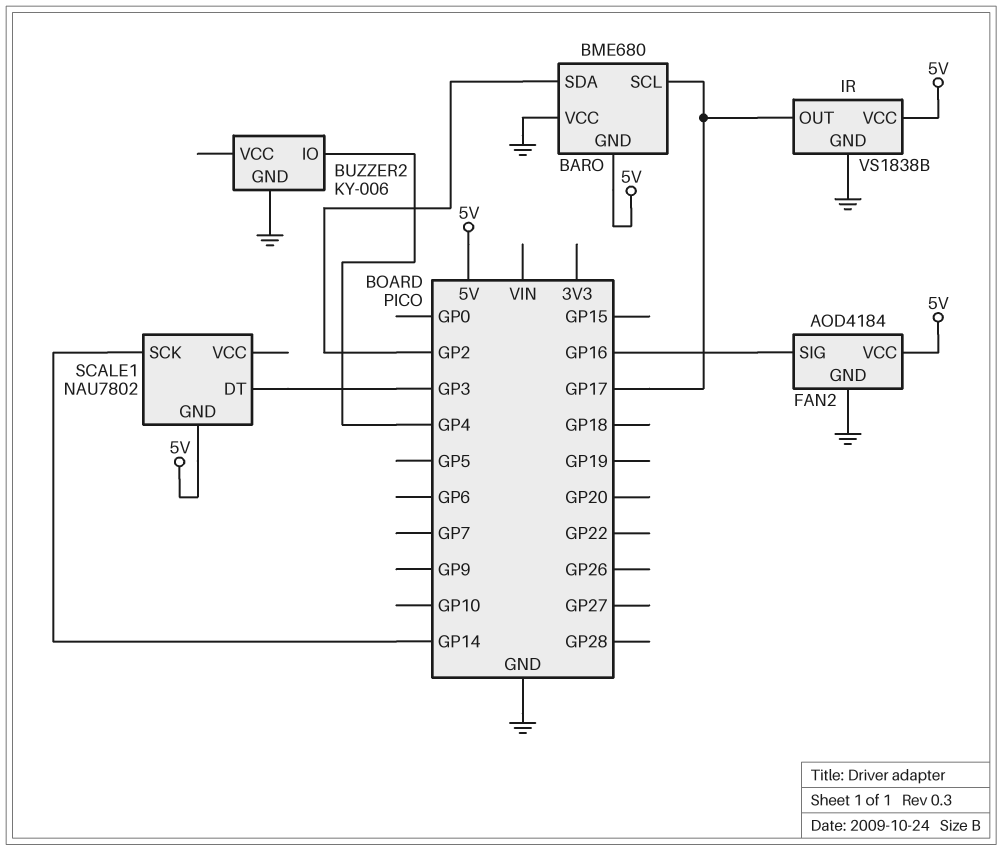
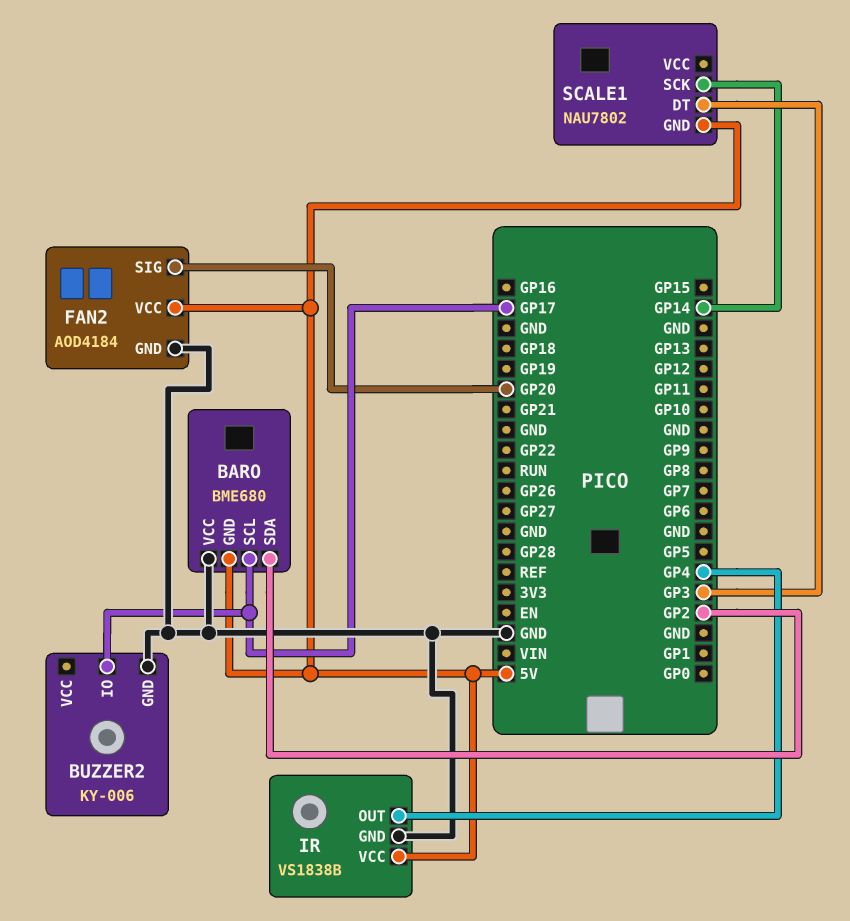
BUZZER2 pin IO: GP4 -> GP17
FAN2 pin SIG: GP16 -> GP20
IR pin OUT: GP17 -> GP4

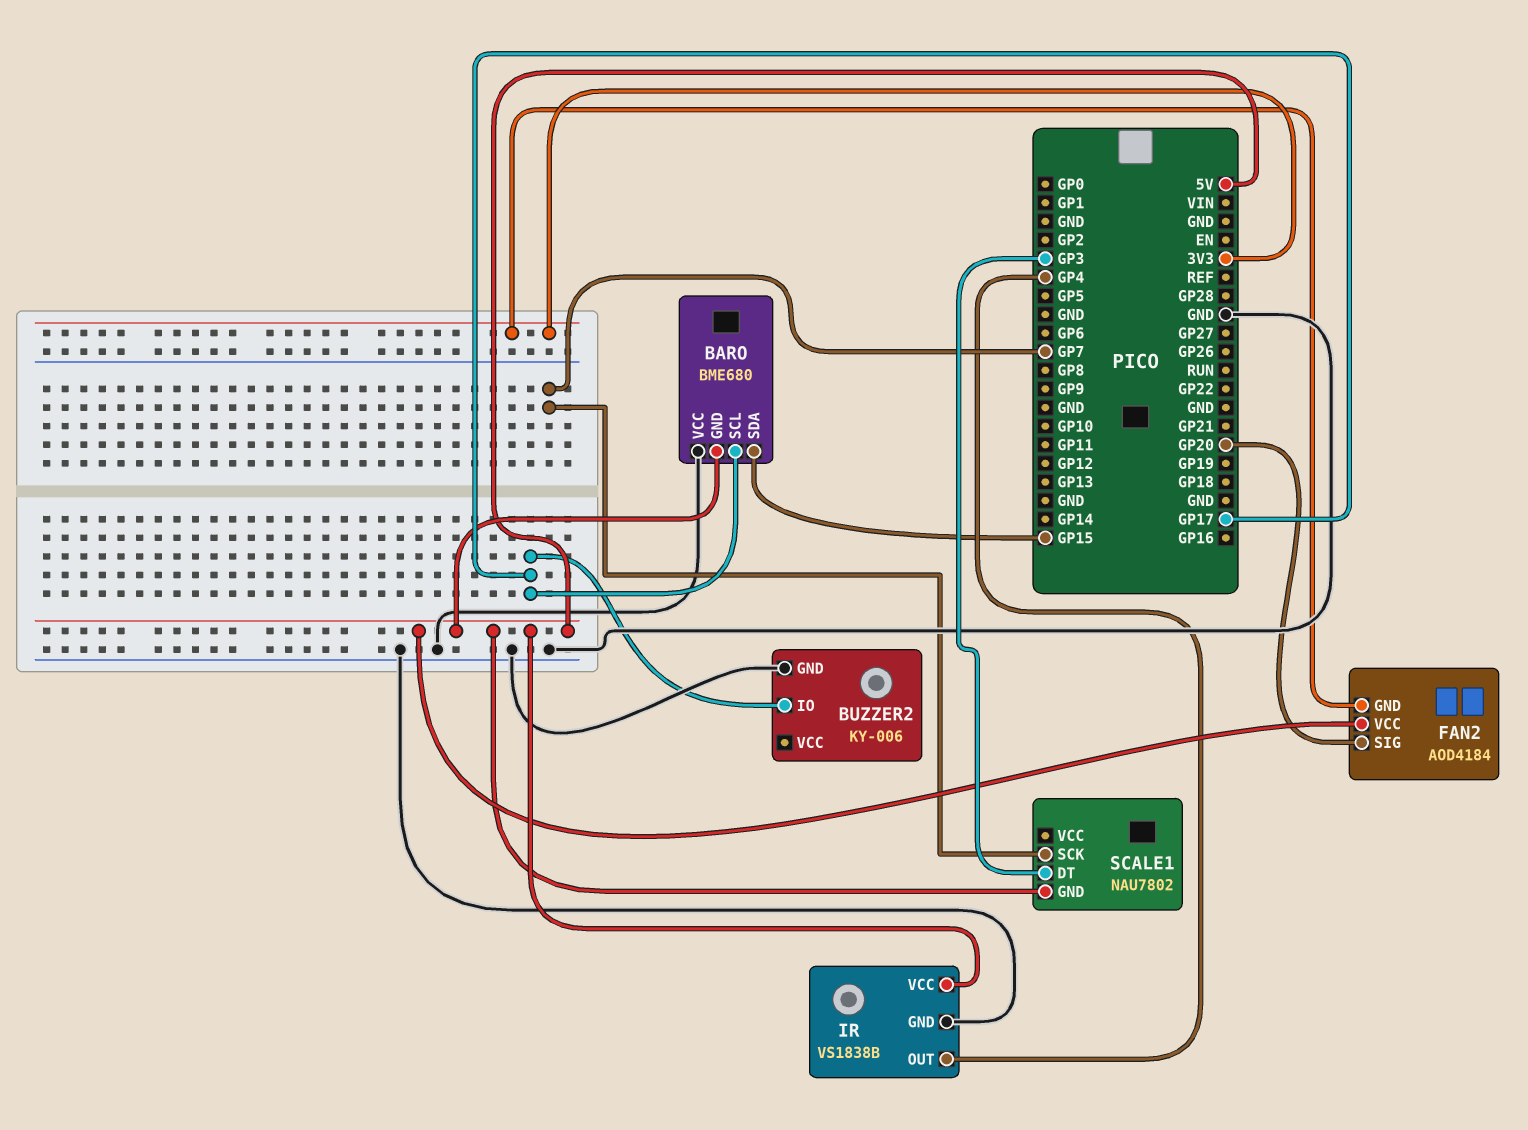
BARO pin SDA: GP2 -> GP15
FAN2 pin GND: GND -> 3V3
SCALE1 pin SCK: GP14 -> GP7

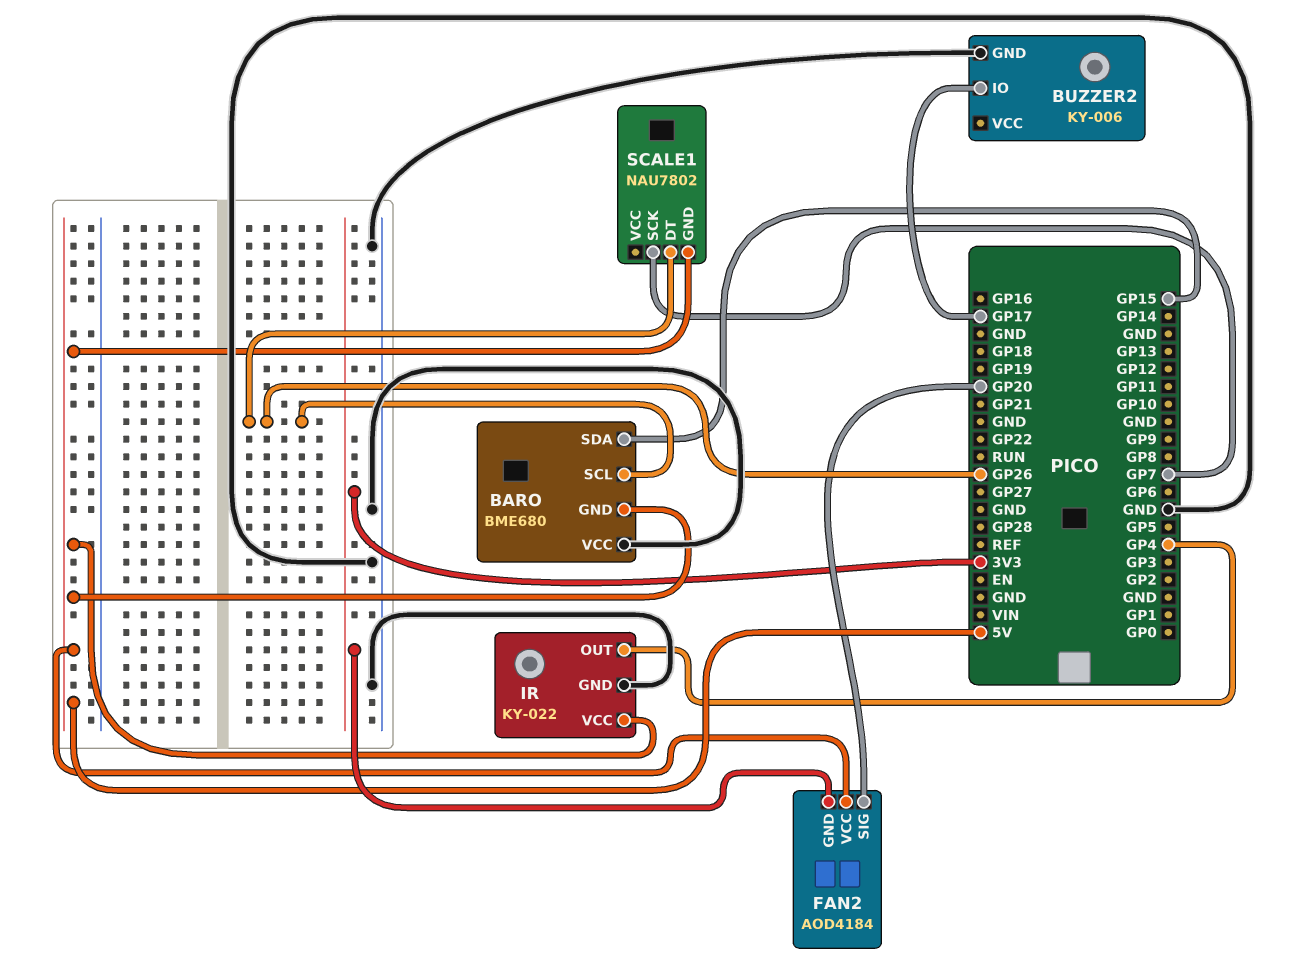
BARO pin SCL: GP17 -> GP26
IR: VS1838B -> KY-022
SCALE1 pin DT: GP3 -> GP26

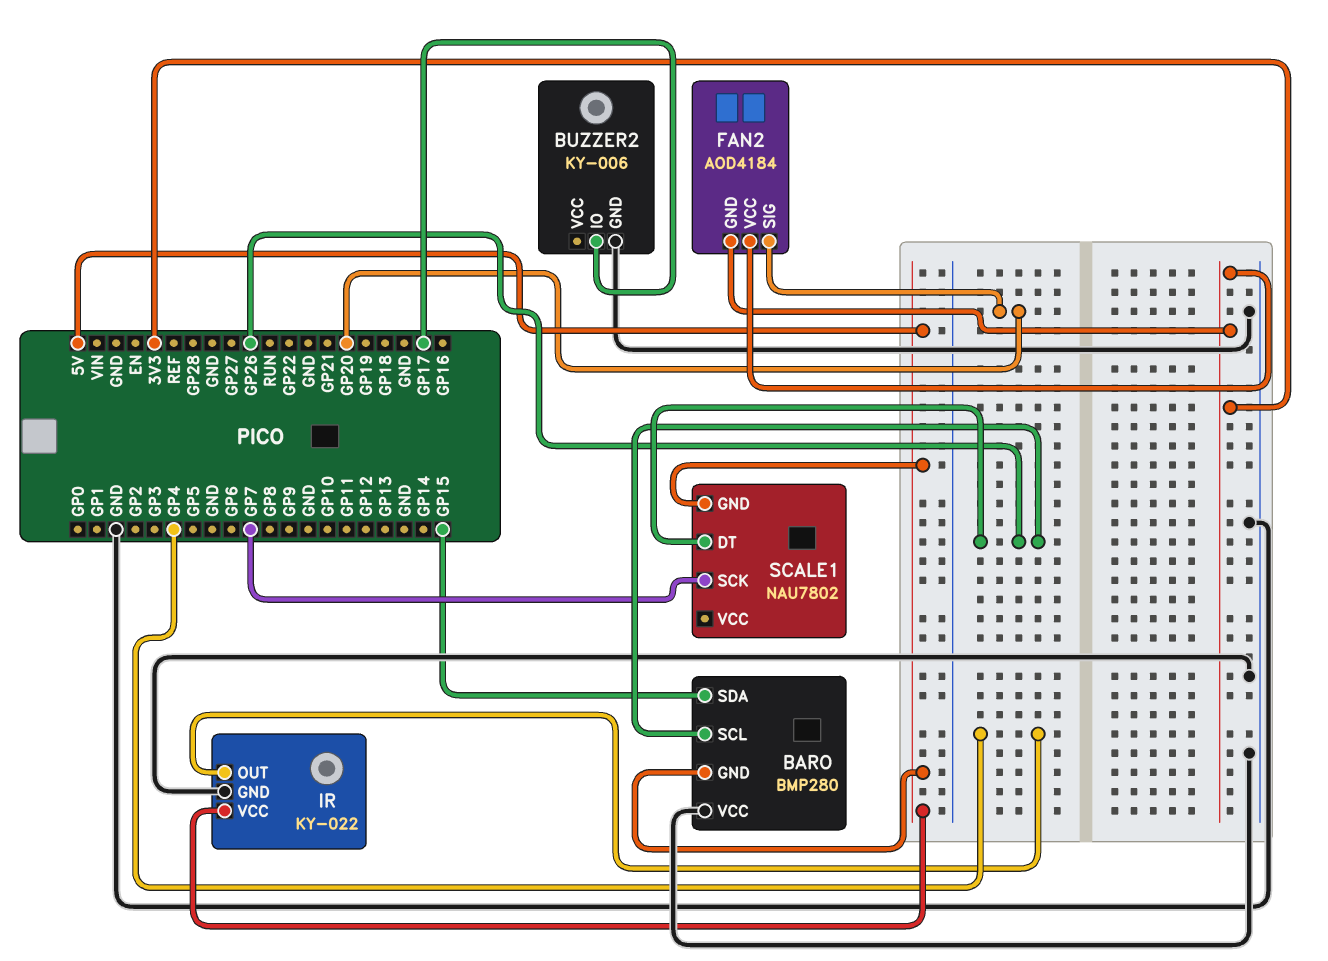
BARO: BME680 -> BMP280
FAN2 pin VCC: 5V -> 3V3

